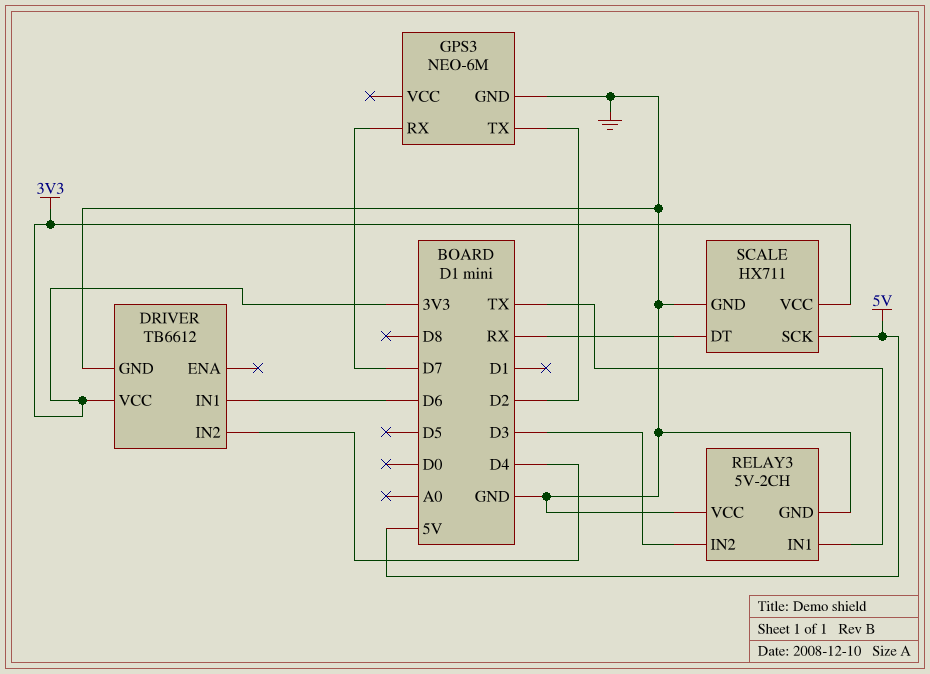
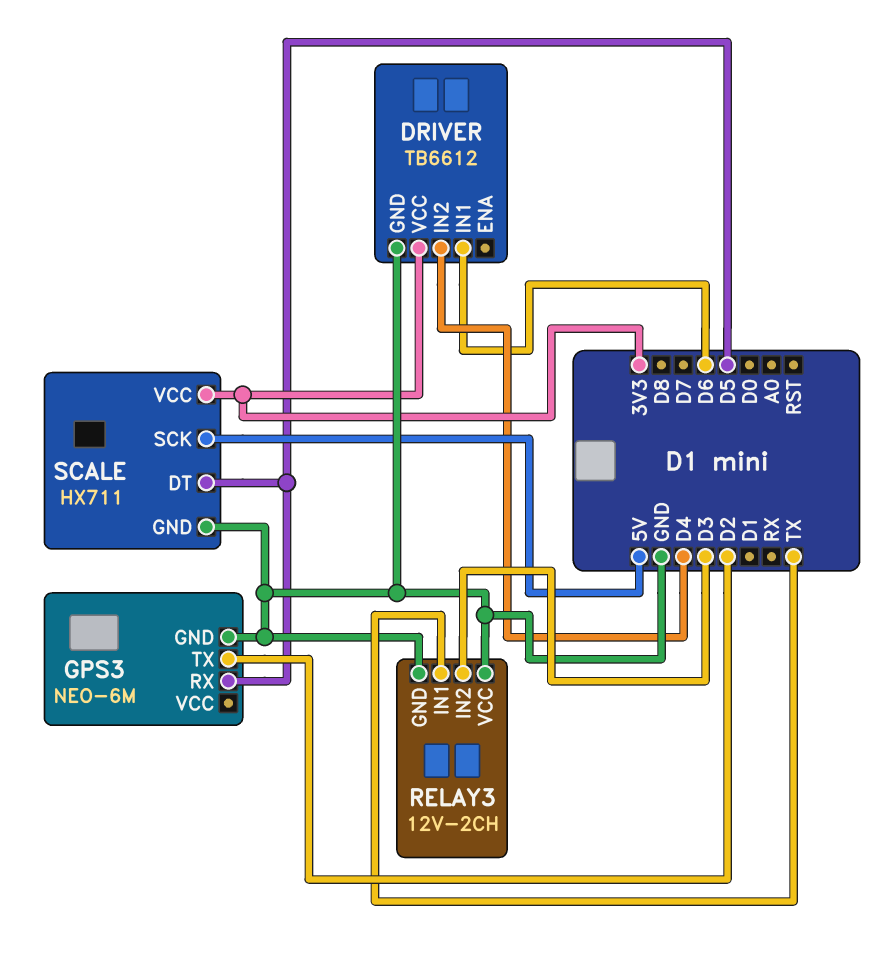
GPS3 pin RX: D7 -> D5
RELAY3: 5V-2CH -> 12V-2CH
SCALE pin DT: RX -> D5

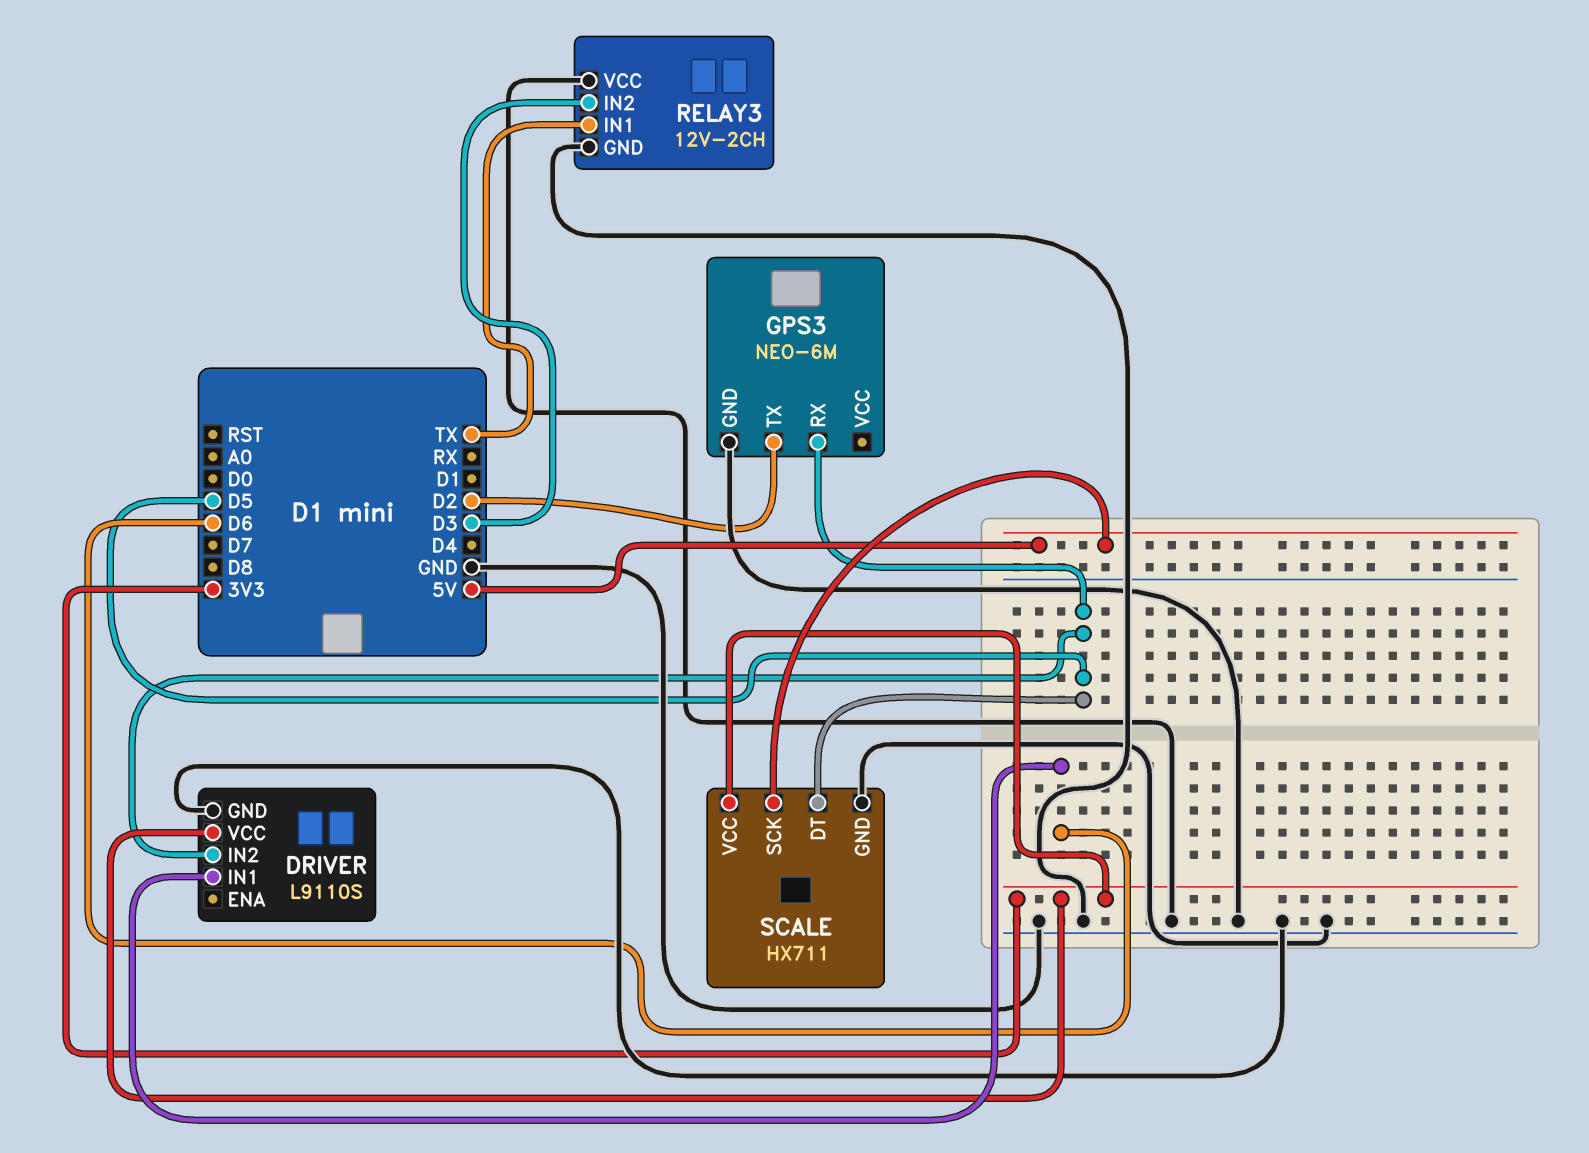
DRIVER: TB6612 -> L9110S
DRIVER pin IN2: D4 -> D5

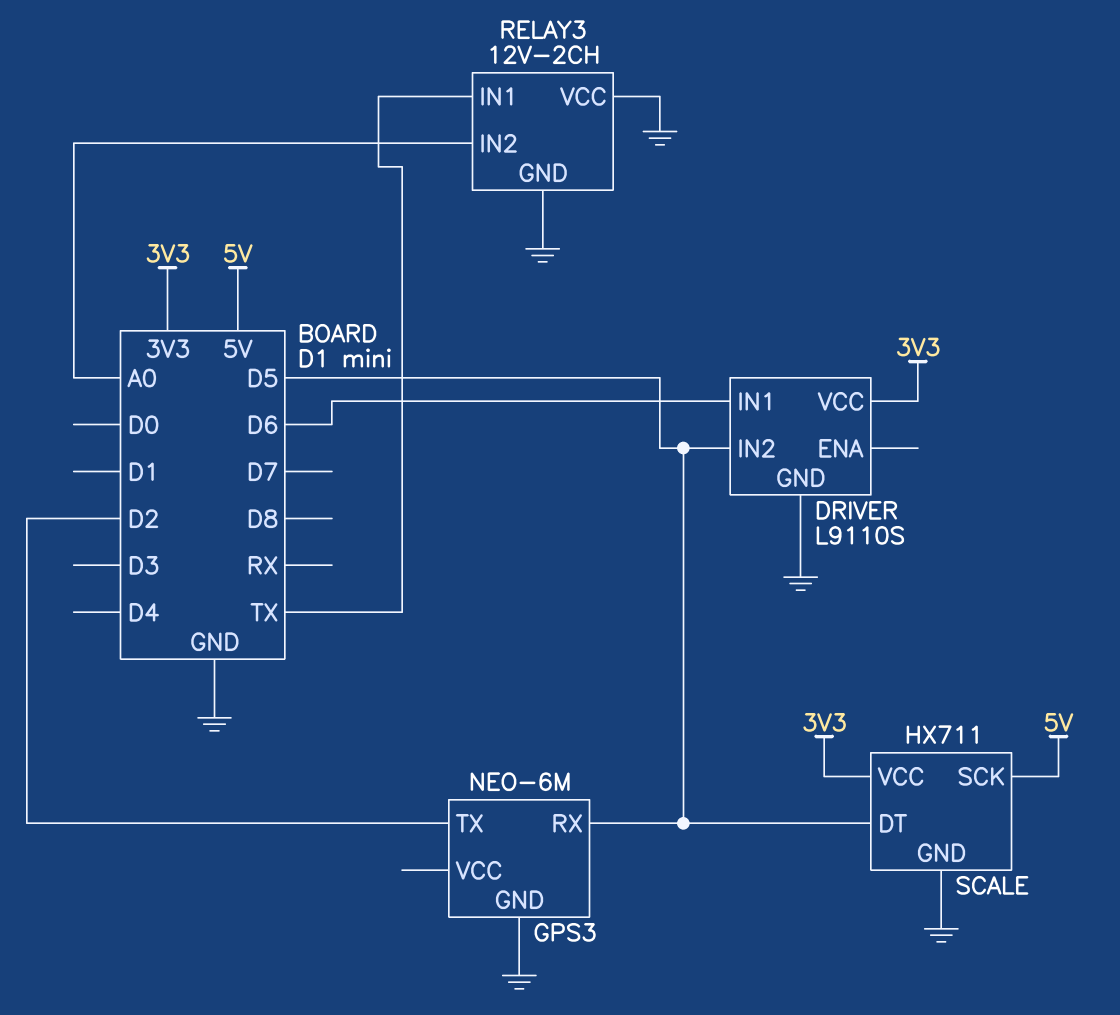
RELAY3 pin IN2: D3 -> A0

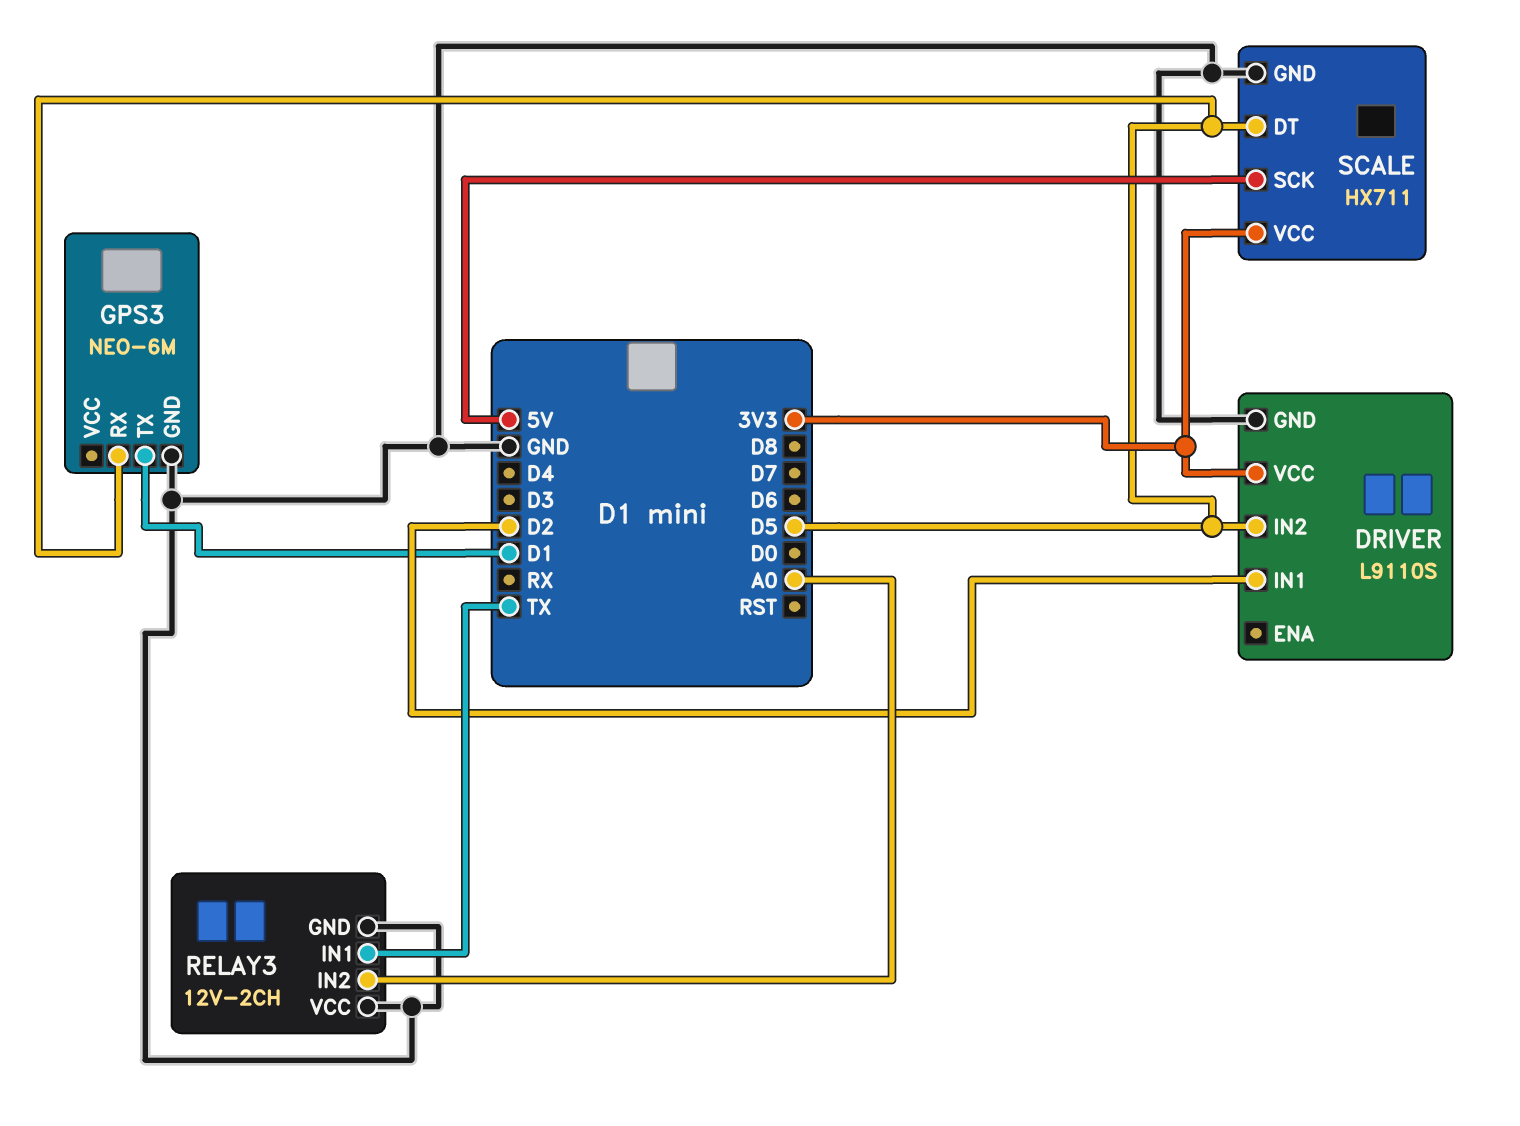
DRIVER pin IN1: D6 -> D2
GPS3 pin TX: D2 -> D1

